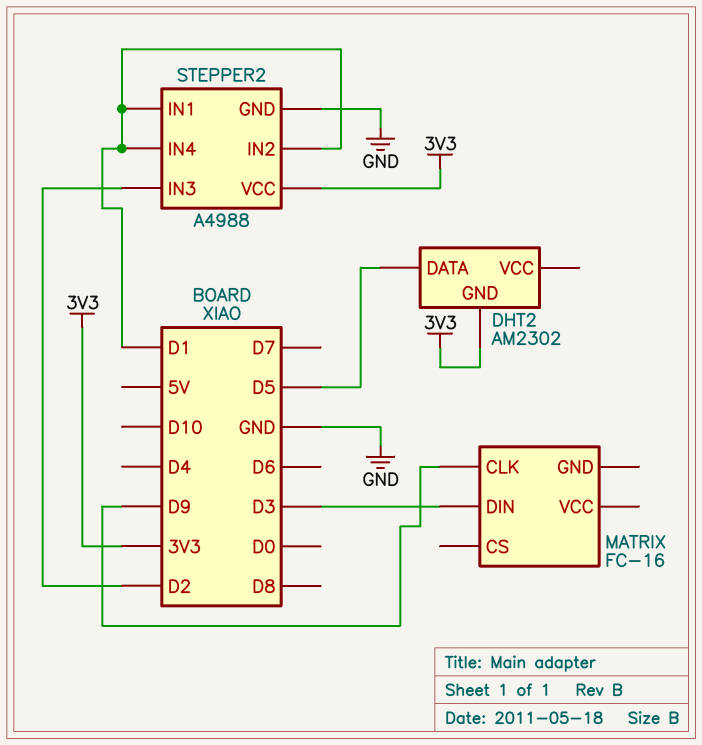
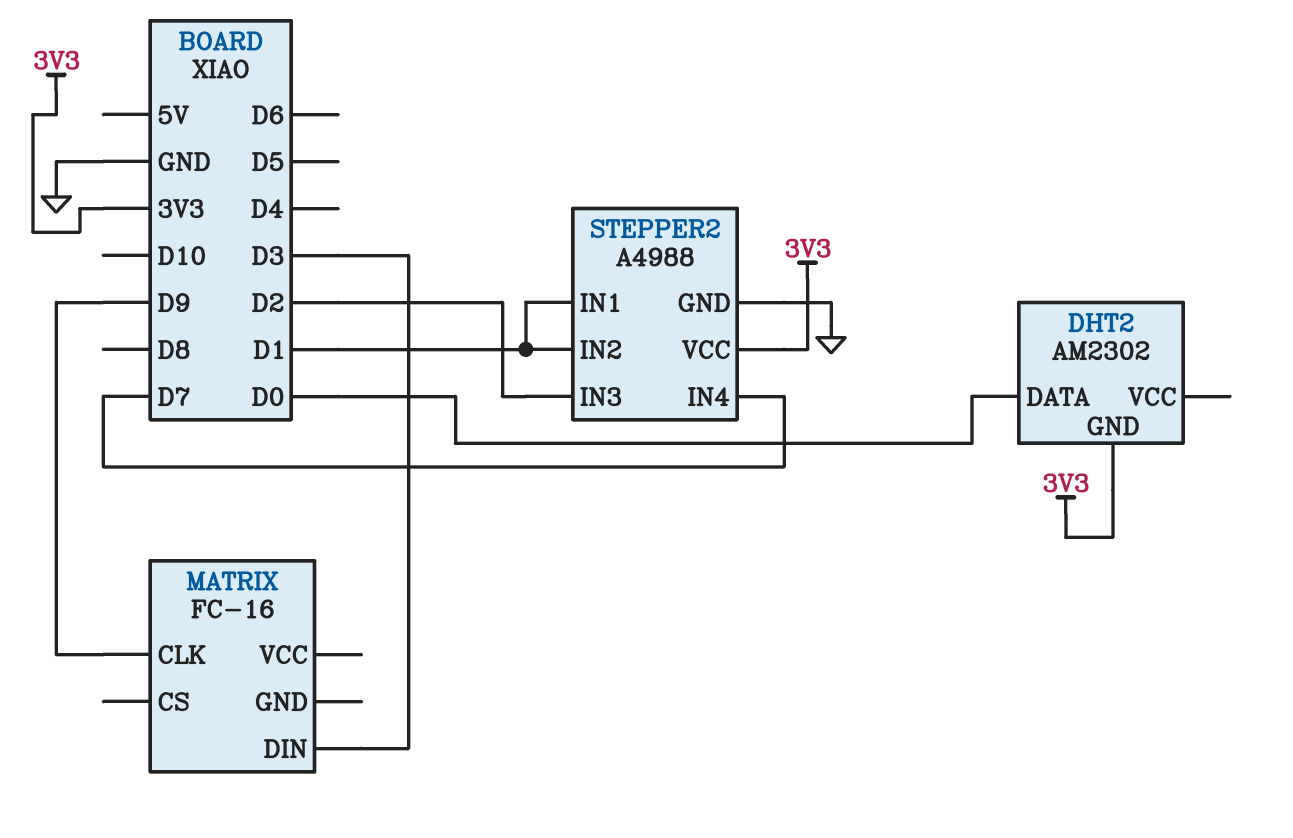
DHT2 pin DATA: D5 -> D0
STEPPER2 pin IN4: D1 -> D7

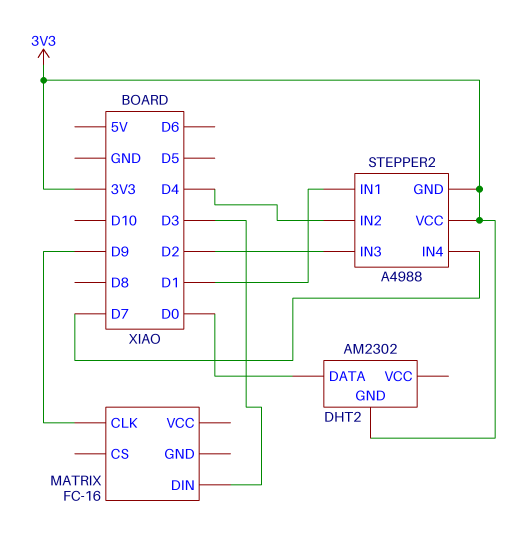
STEPPER2 pin GND: GND -> 3V3
STEPPER2 pin IN2: D1 -> D4

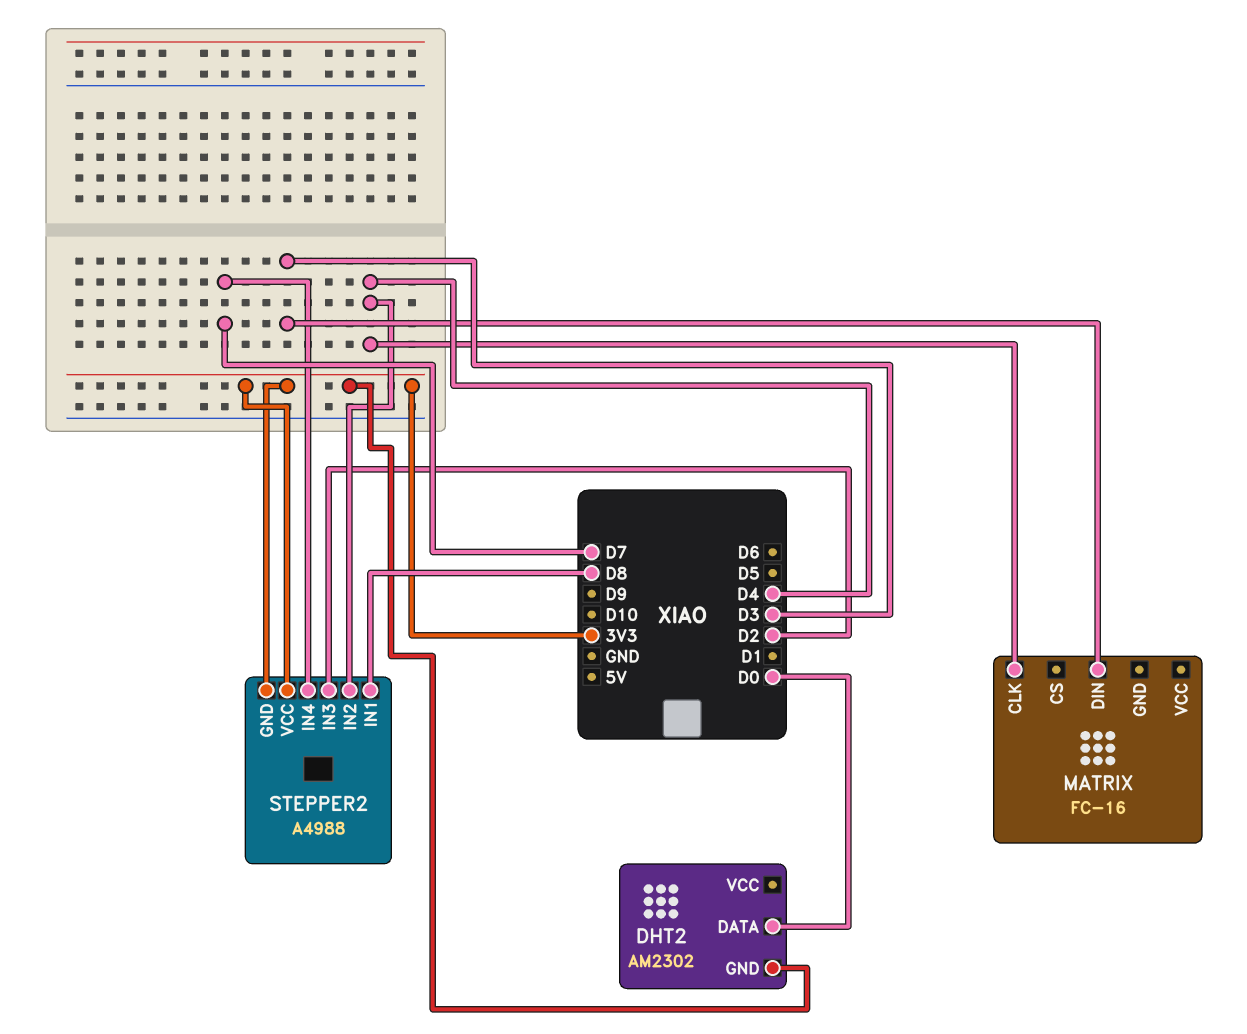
MATRIX pin CLK: D9 -> D4
STEPPER2 pin IN1: D1 -> D8

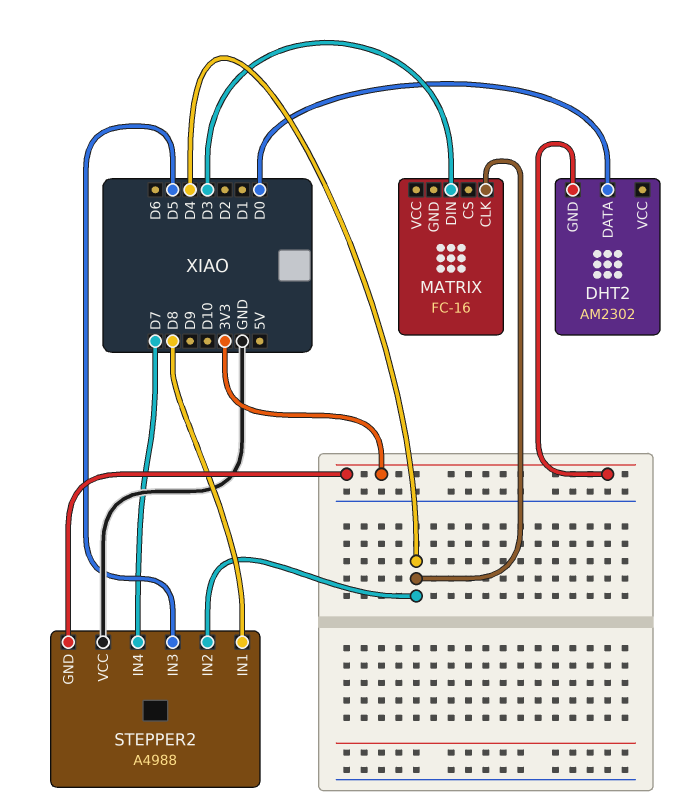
STEPPER2 pin IN3: D2 -> D5
STEPPER2 pin VCC: 3V3 -> GND

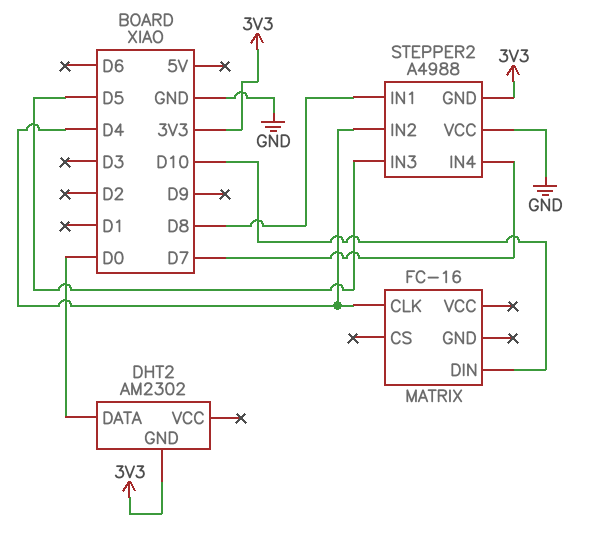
MATRIX pin DIN: D3 -> D10

